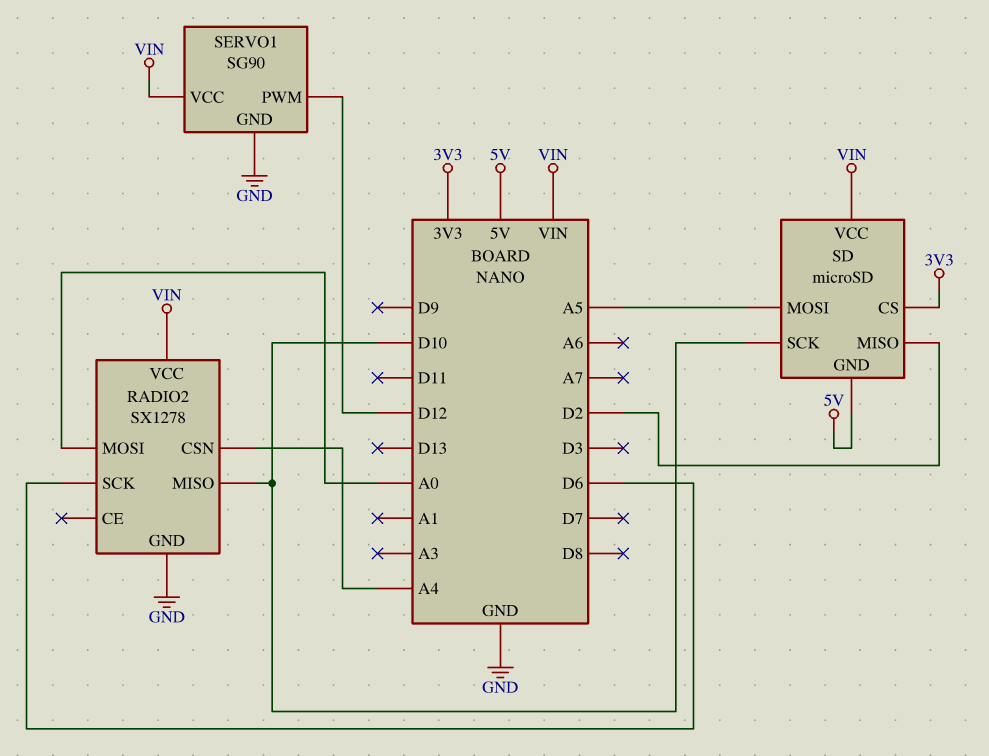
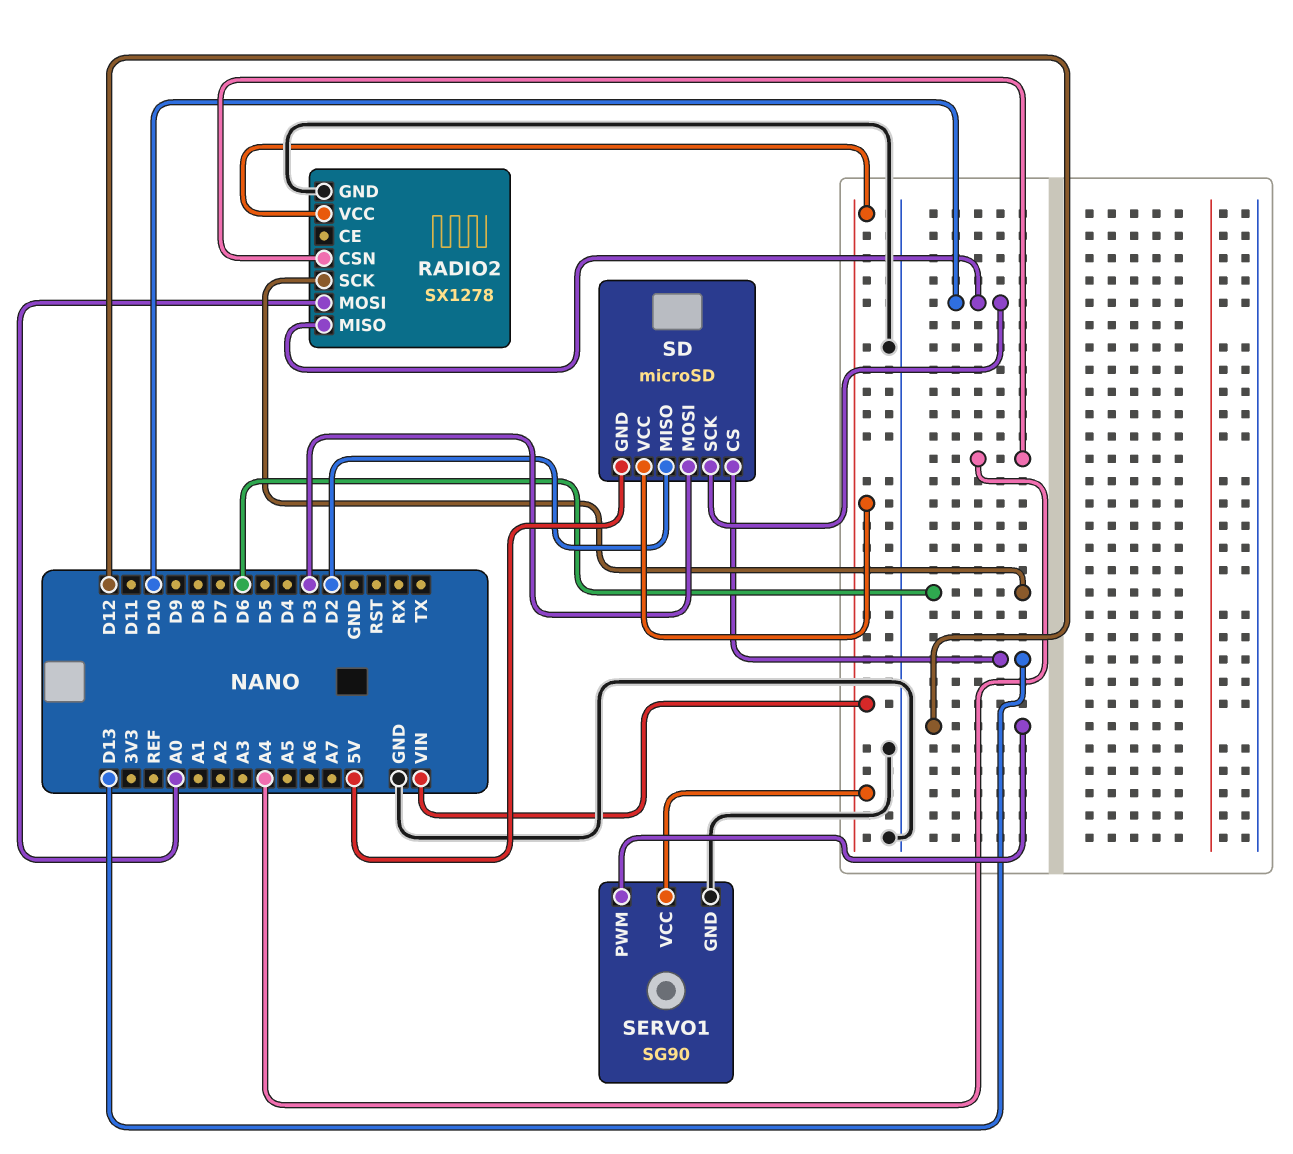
SD pin CS: 3V3 -> D13
SD pin MOSI: A5 -> D3

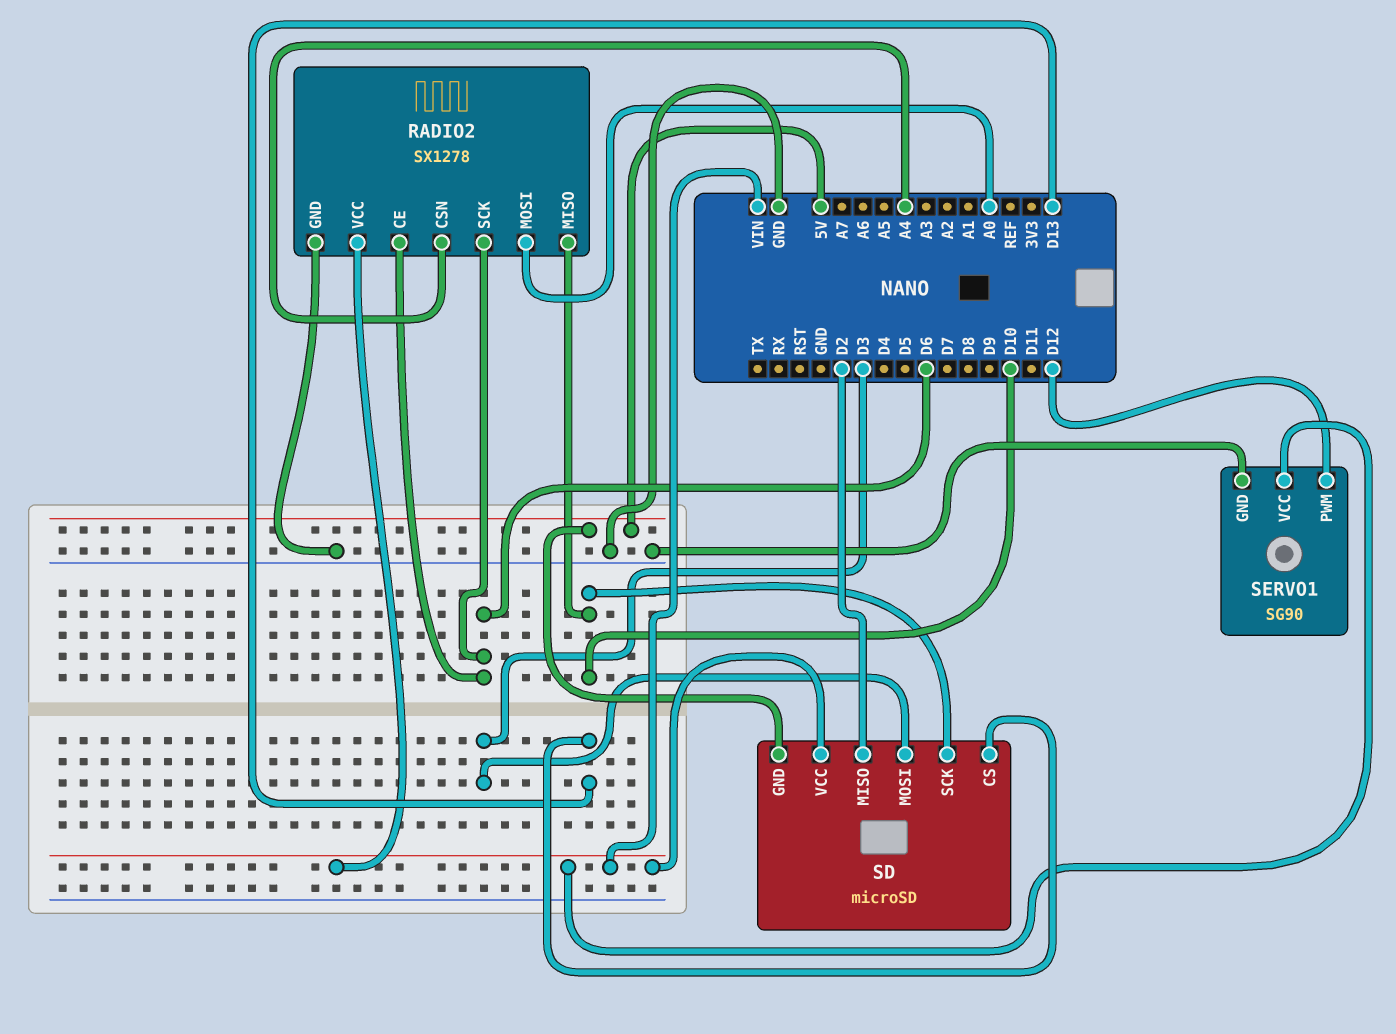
RADIO2 pin CE: none -> D6

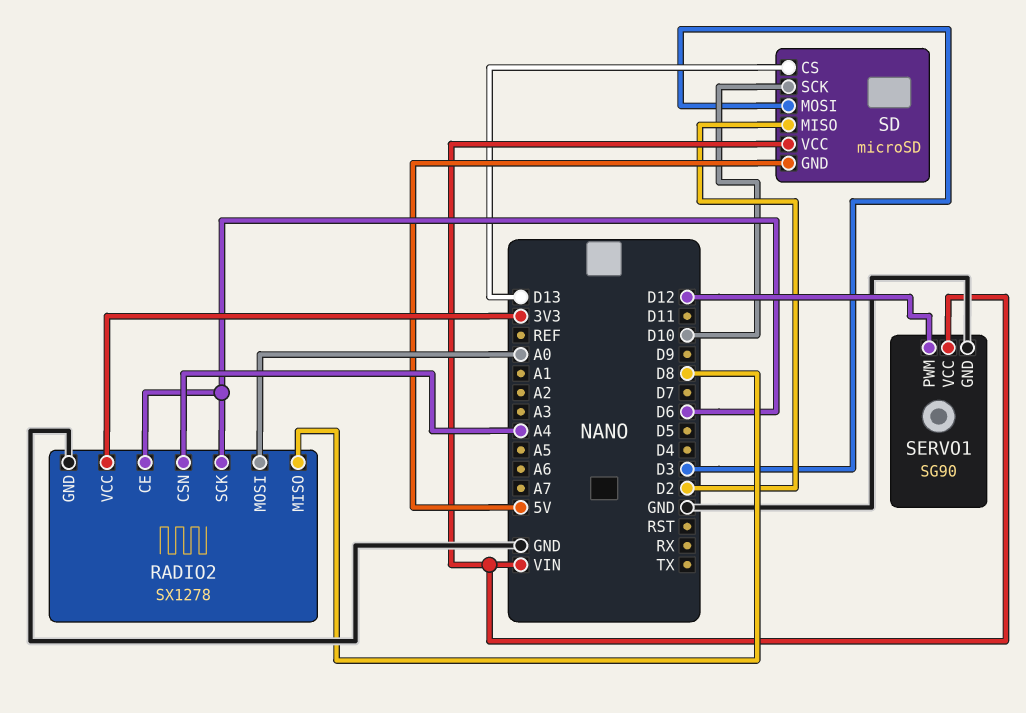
RADIO2 pin MISO: D10 -> D8
RADIO2 pin VCC: VIN -> 3V3

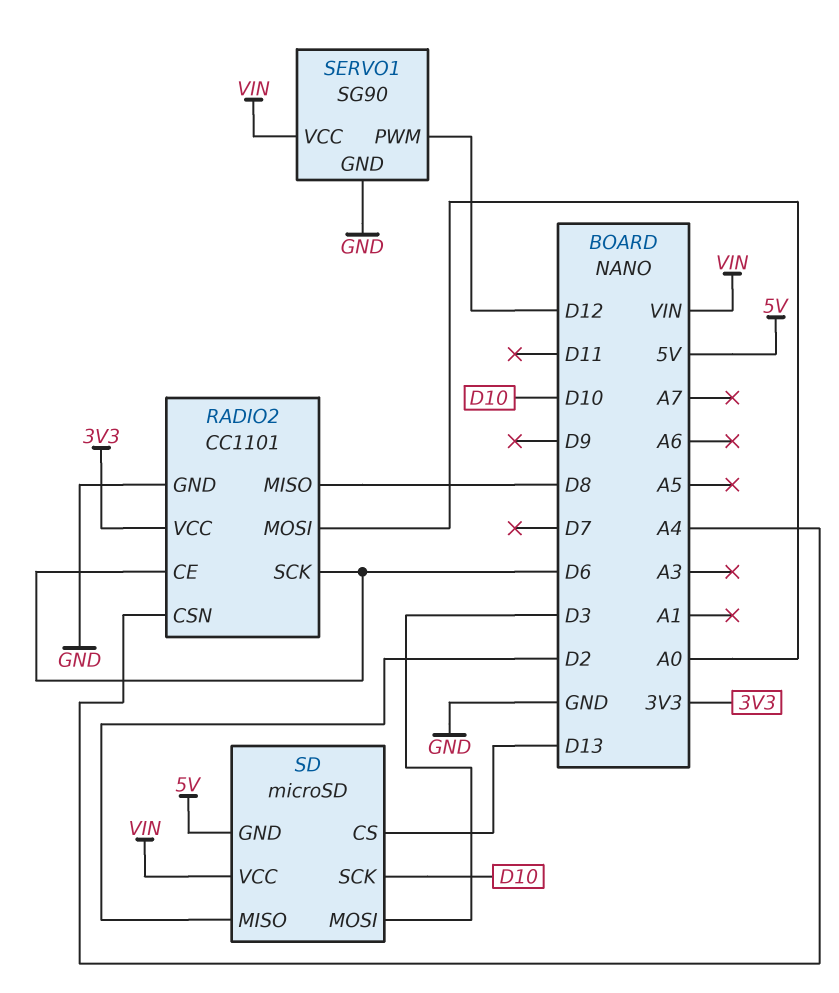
RADIO2: SX1278 -> CC1101

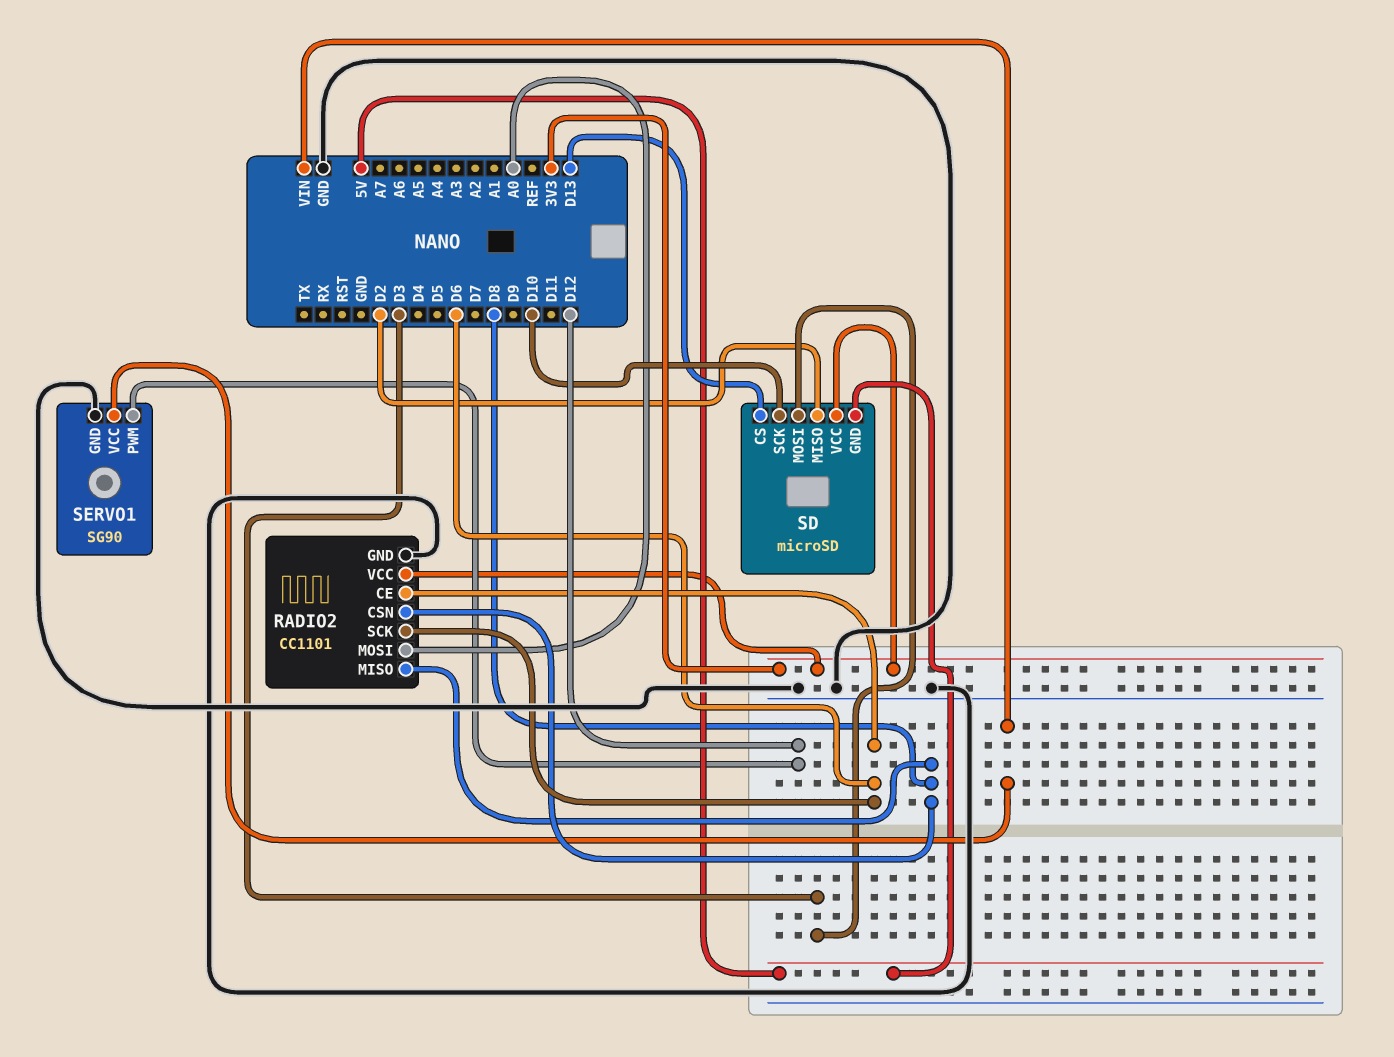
RADIO2 pin CSN: A4 -> D8
SD pin VCC: VIN -> 3V3

